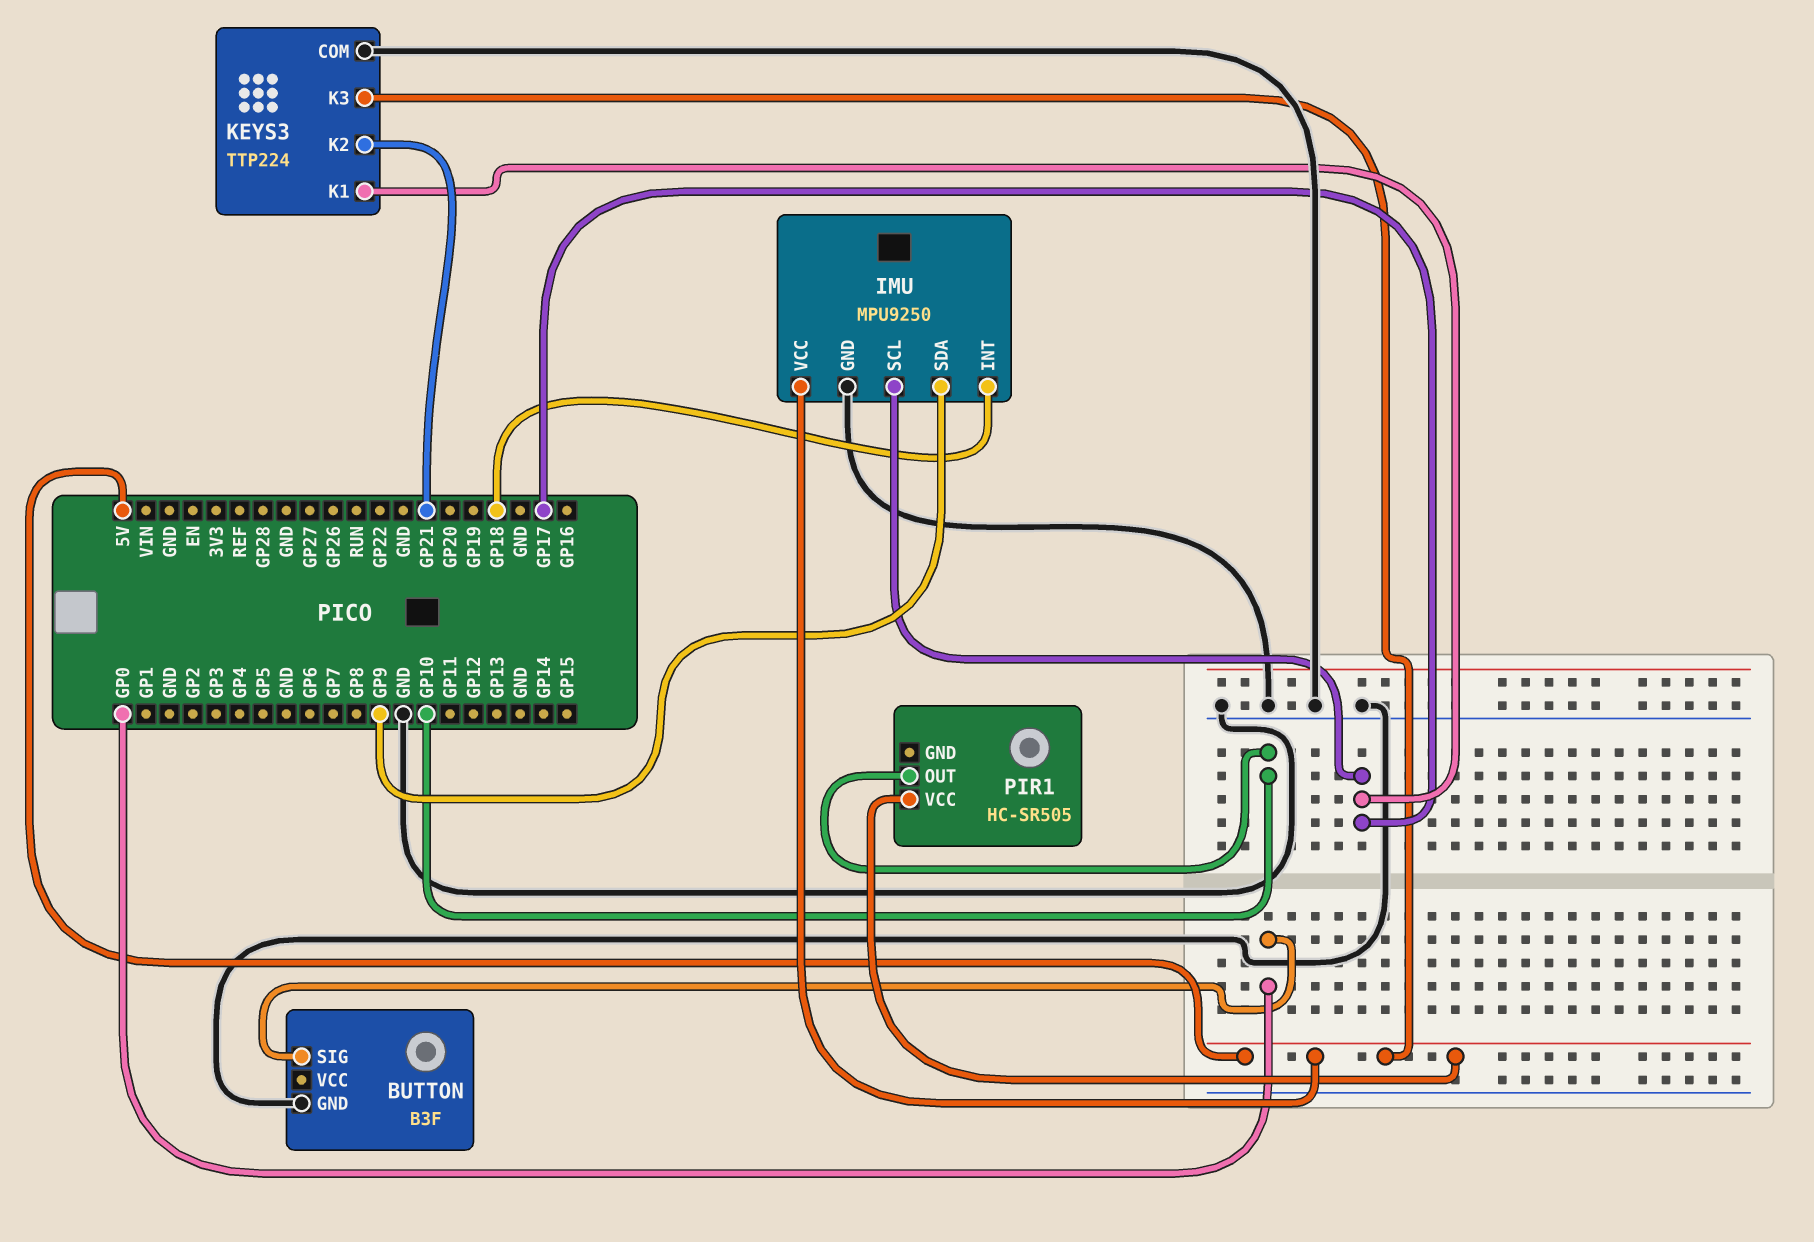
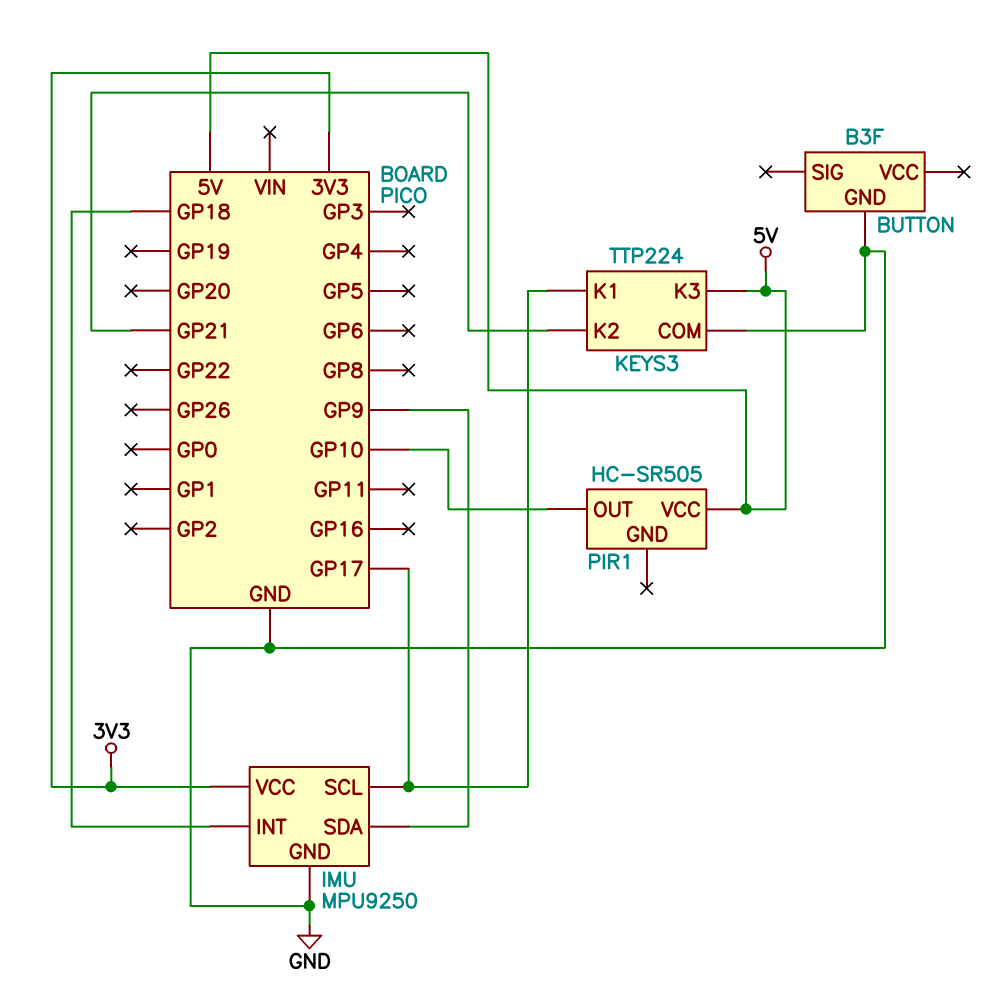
BUTTON pin SIG: GP0 -> none
IMU pin VCC: 5V -> 3V3

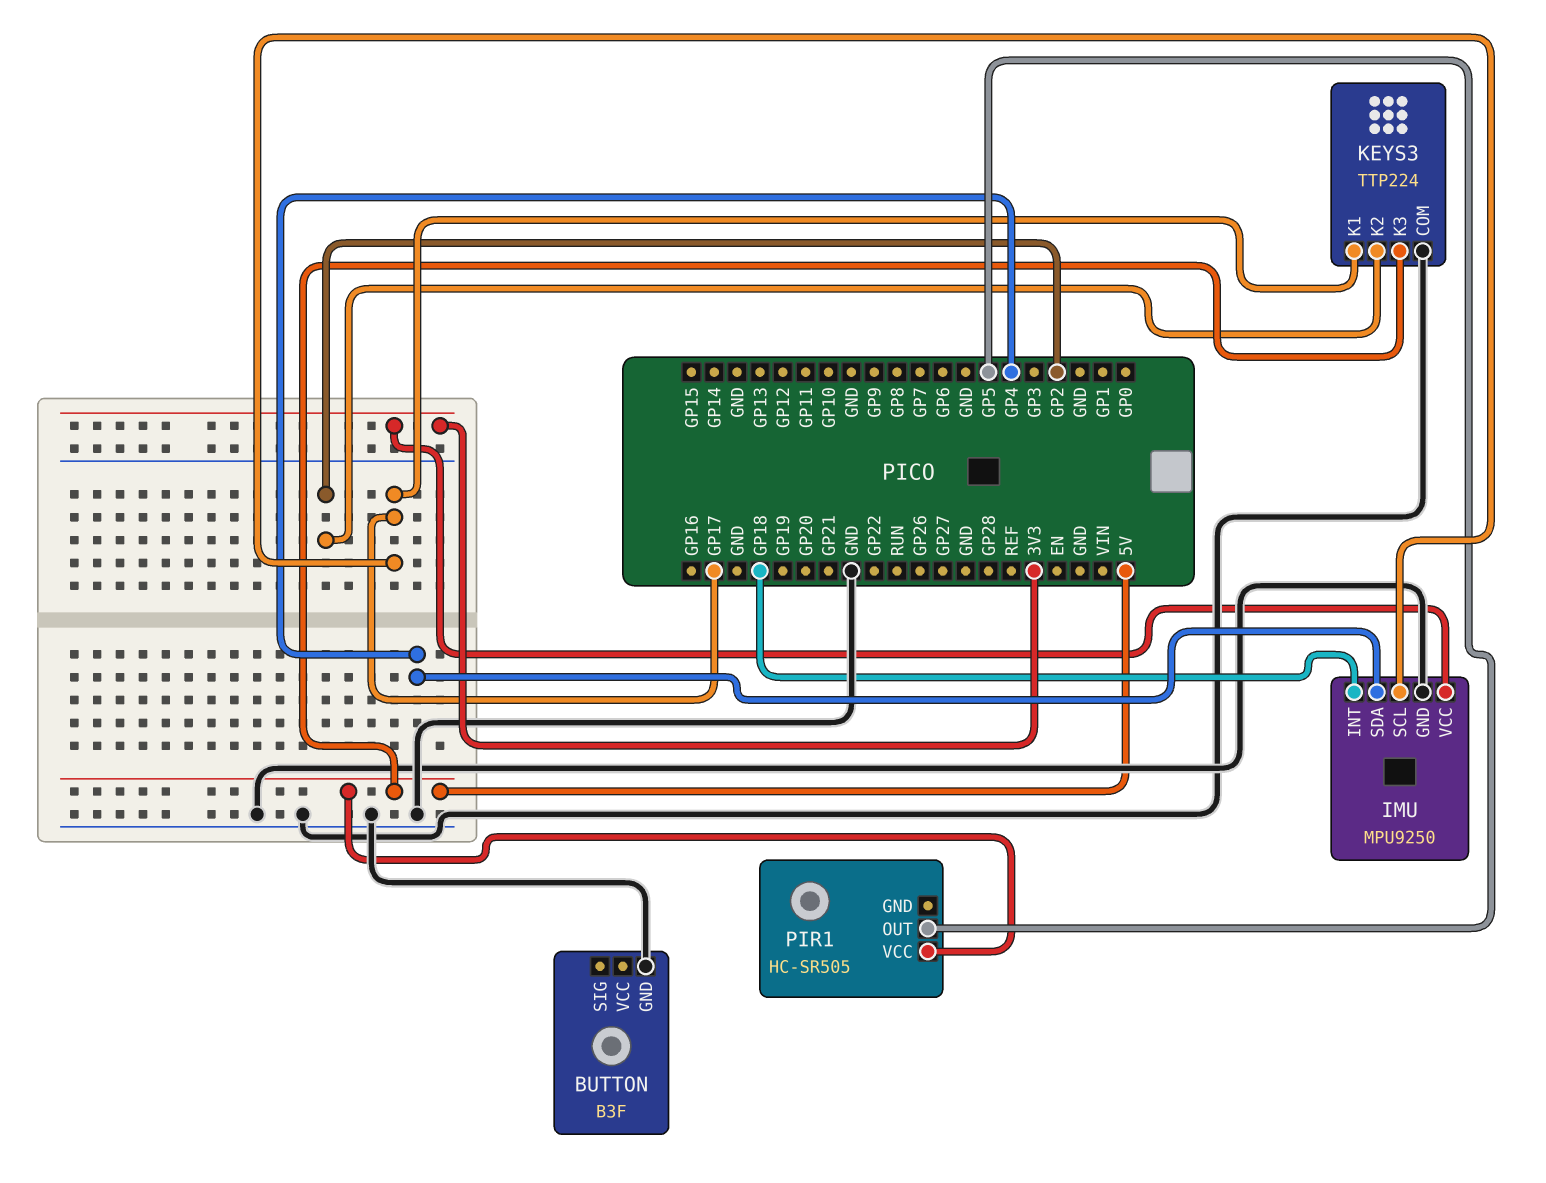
IMU pin SDA: GP9 -> GP4
KEYS3 pin K2: GP21 -> GP2
PIR1 pin OUT: GP10 -> GP5

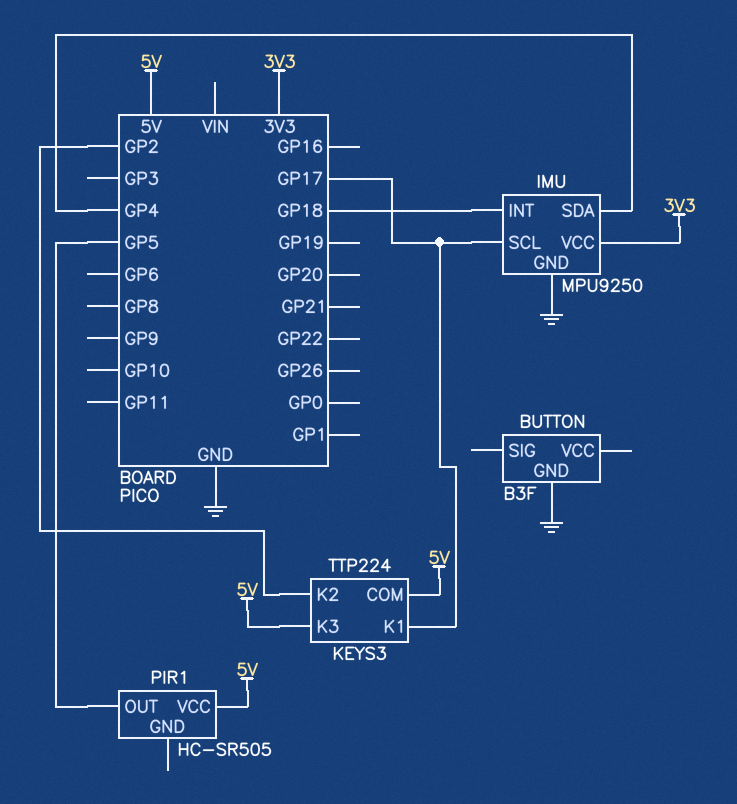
KEYS3 pin COM: GND -> 5V

